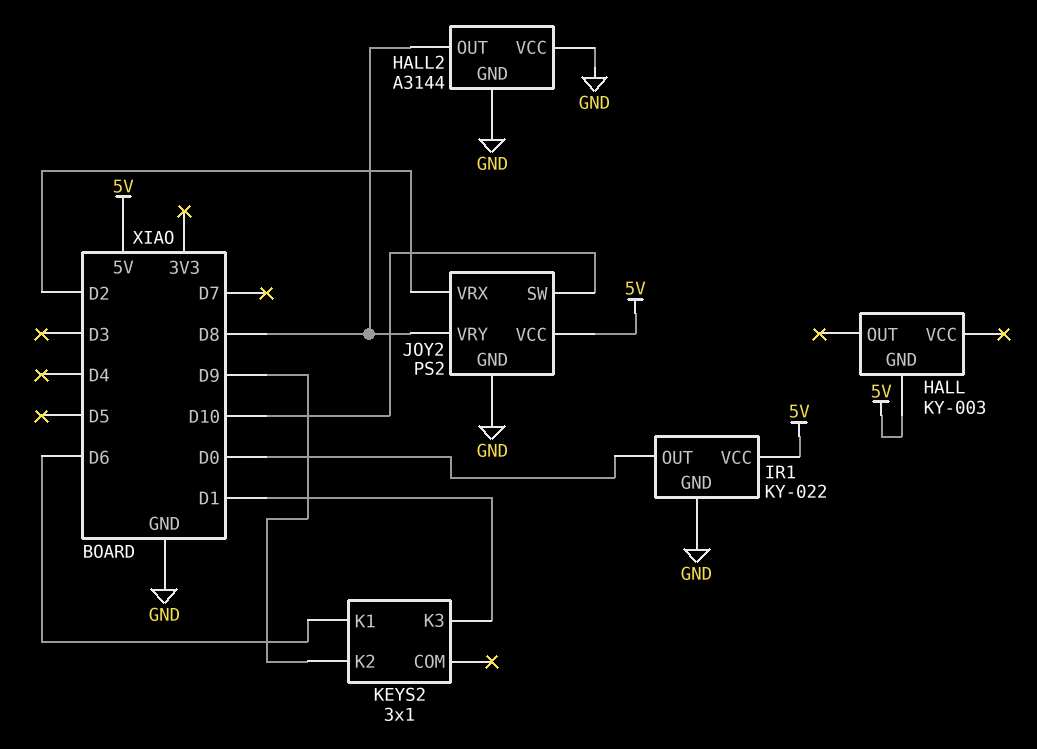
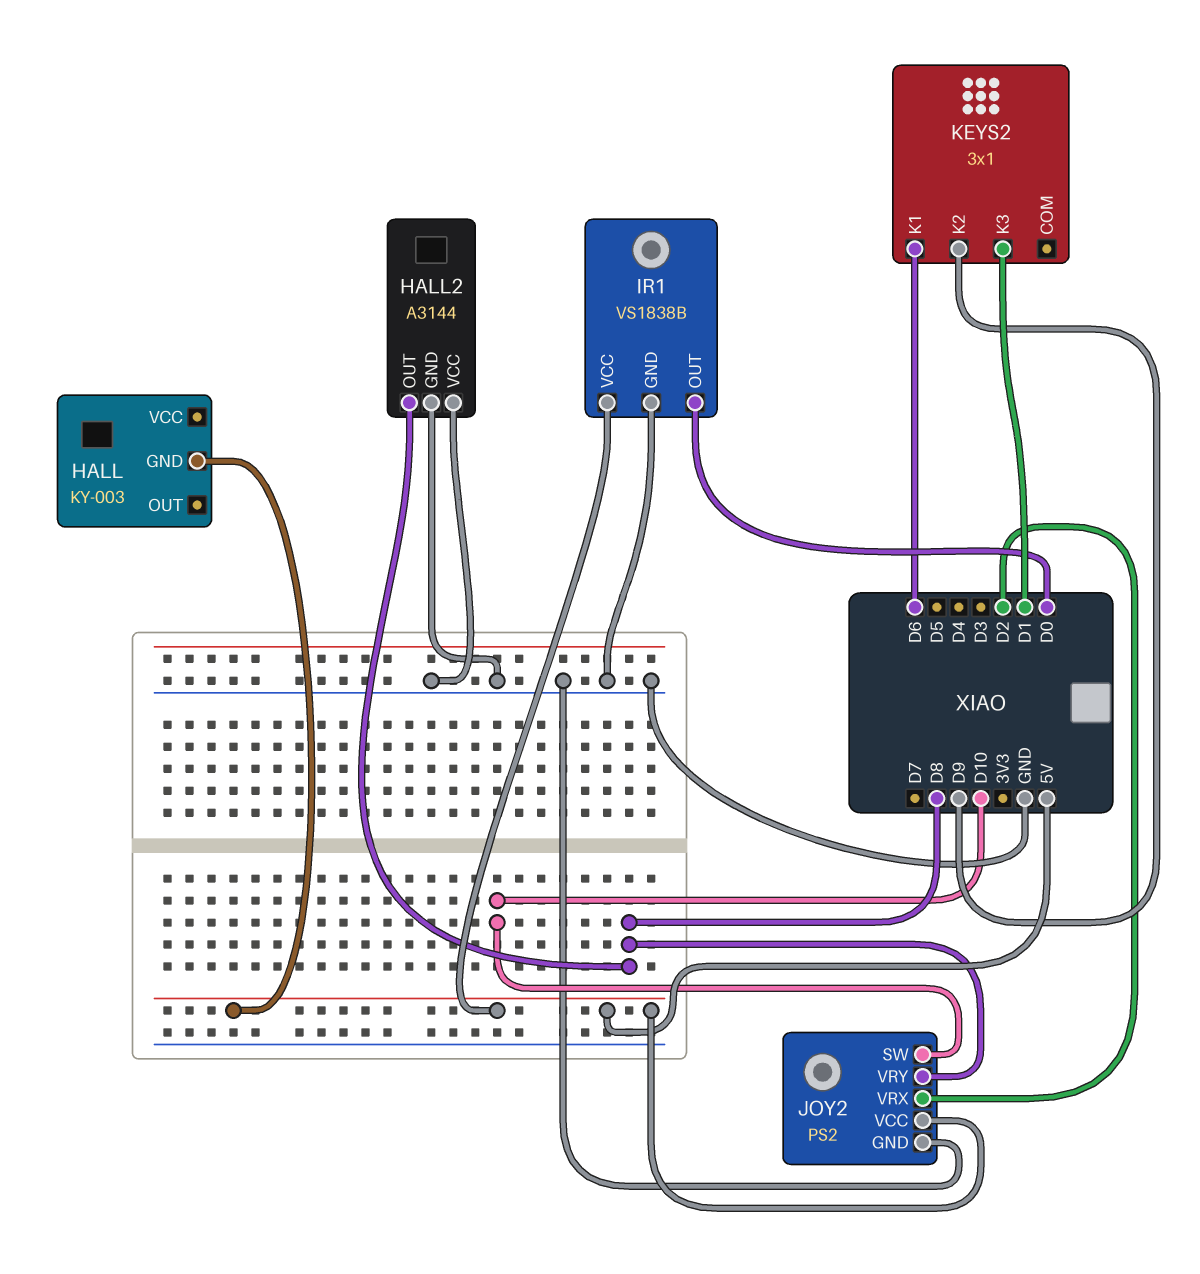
IR1: KY-022 -> VS1838B

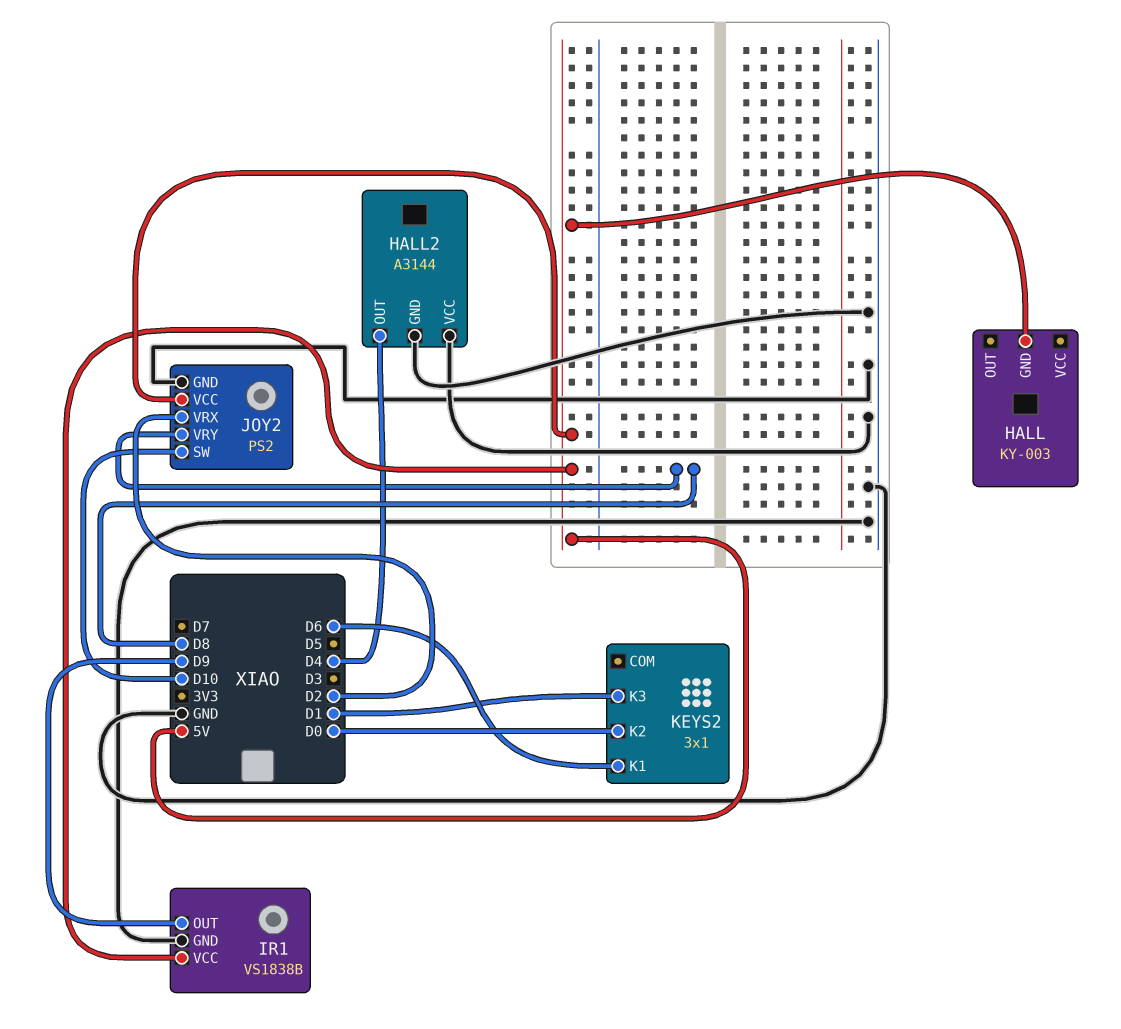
HALL2 pin OUT: D8 -> D4
IR1 pin OUT: D0 -> D9
KEYS2 pin K2: D9 -> D0

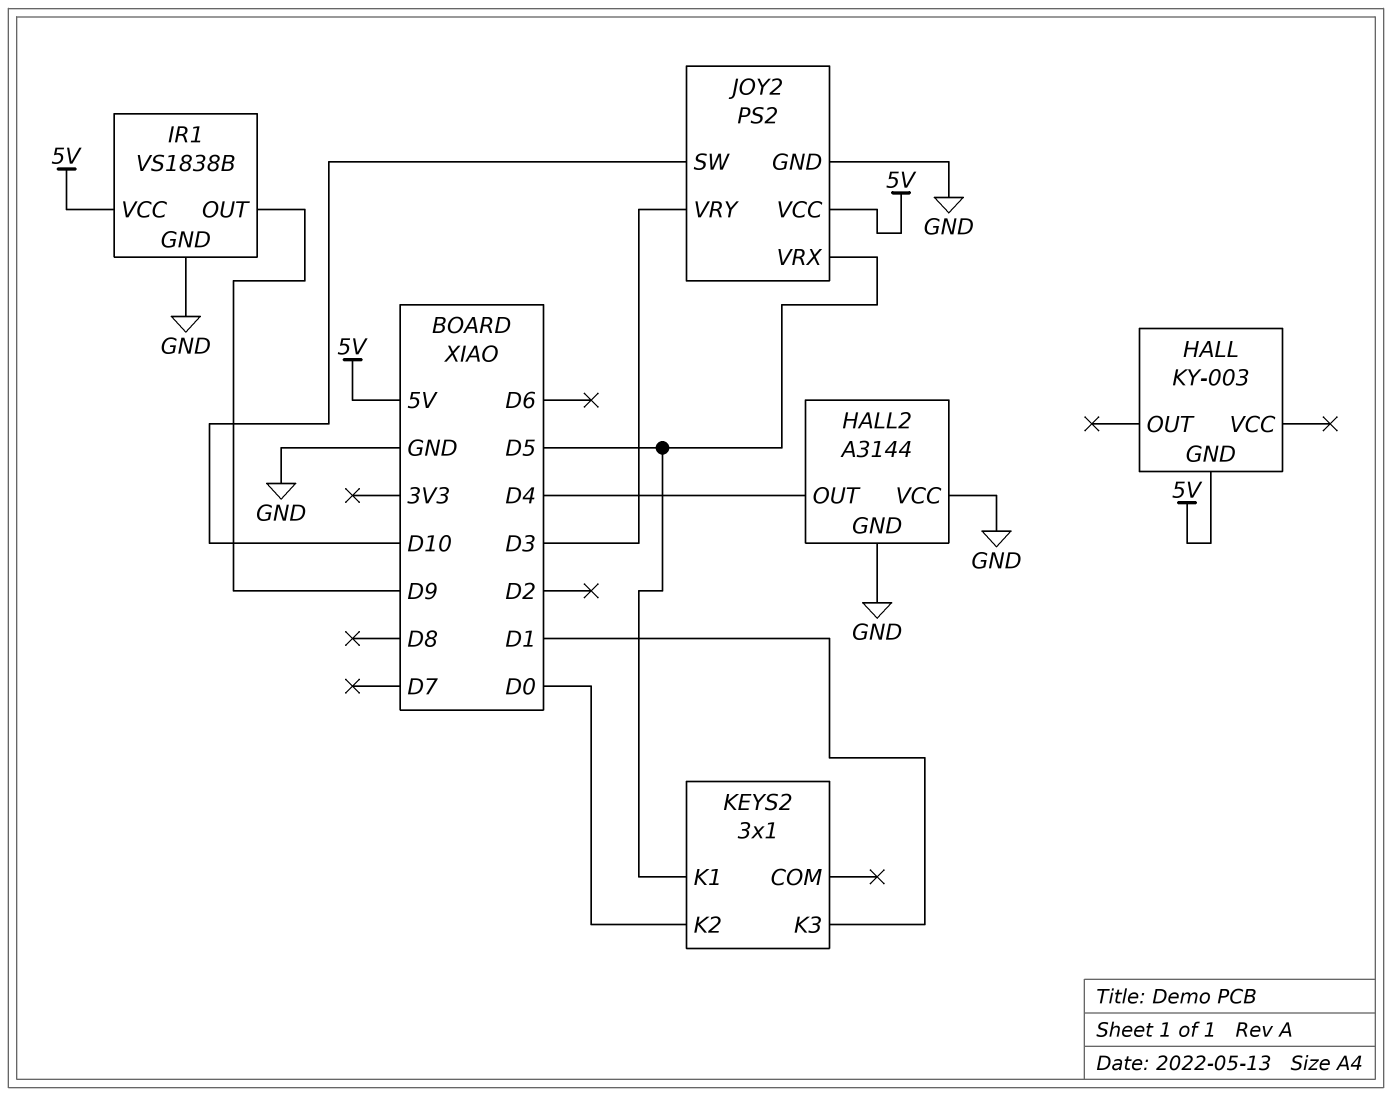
JOY2 pin VRX: D2 -> D5
JOY2 pin VRY: D8 -> D3
KEYS2 pin K1: D6 -> D5

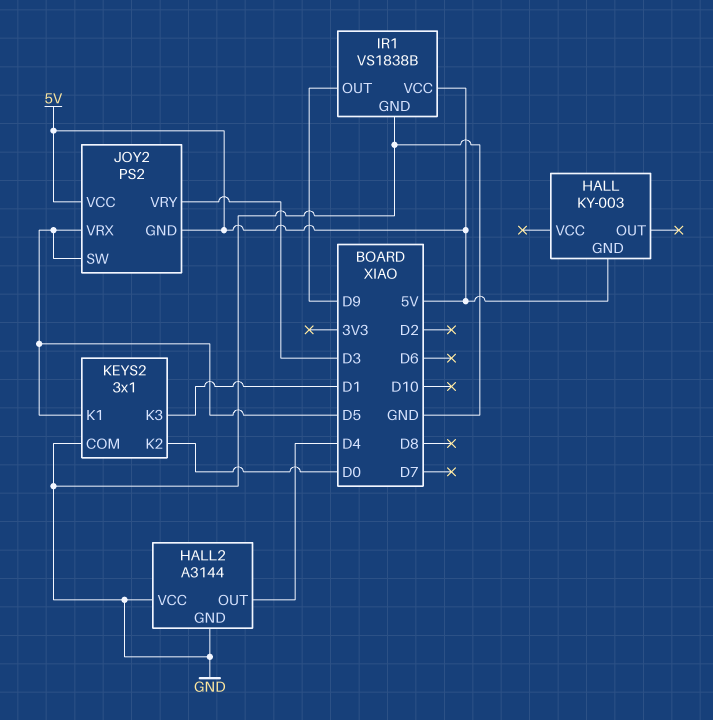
JOY2 pin GND: GND -> 5V
JOY2 pin SW: D10 -> D5
KEYS2 pin COM: none -> GND

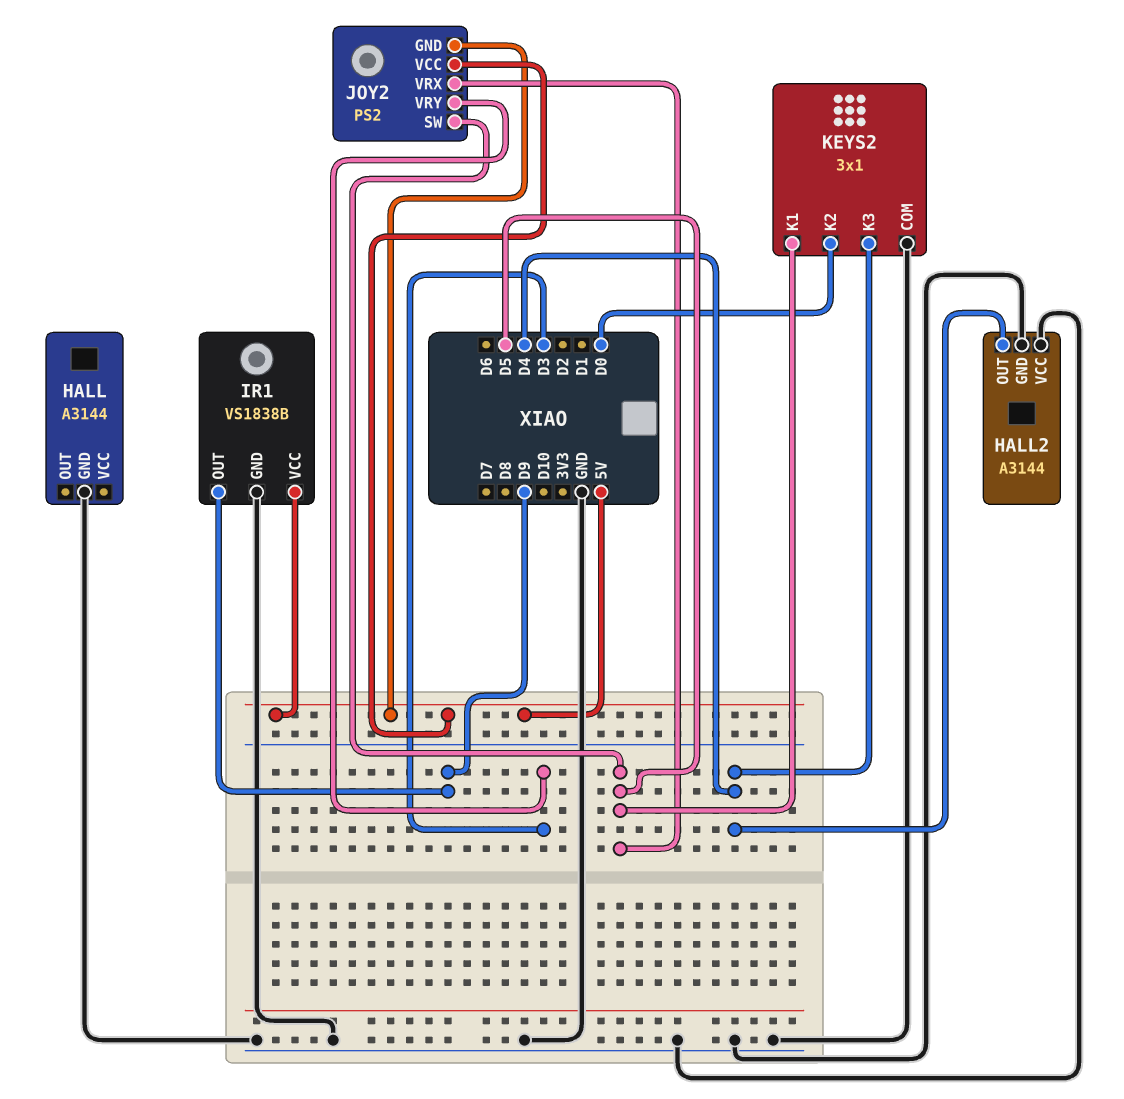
HALL: KY-003 -> A3144
HALL pin GND: 5V -> GND
KEYS2 pin K3: D1 -> D4

